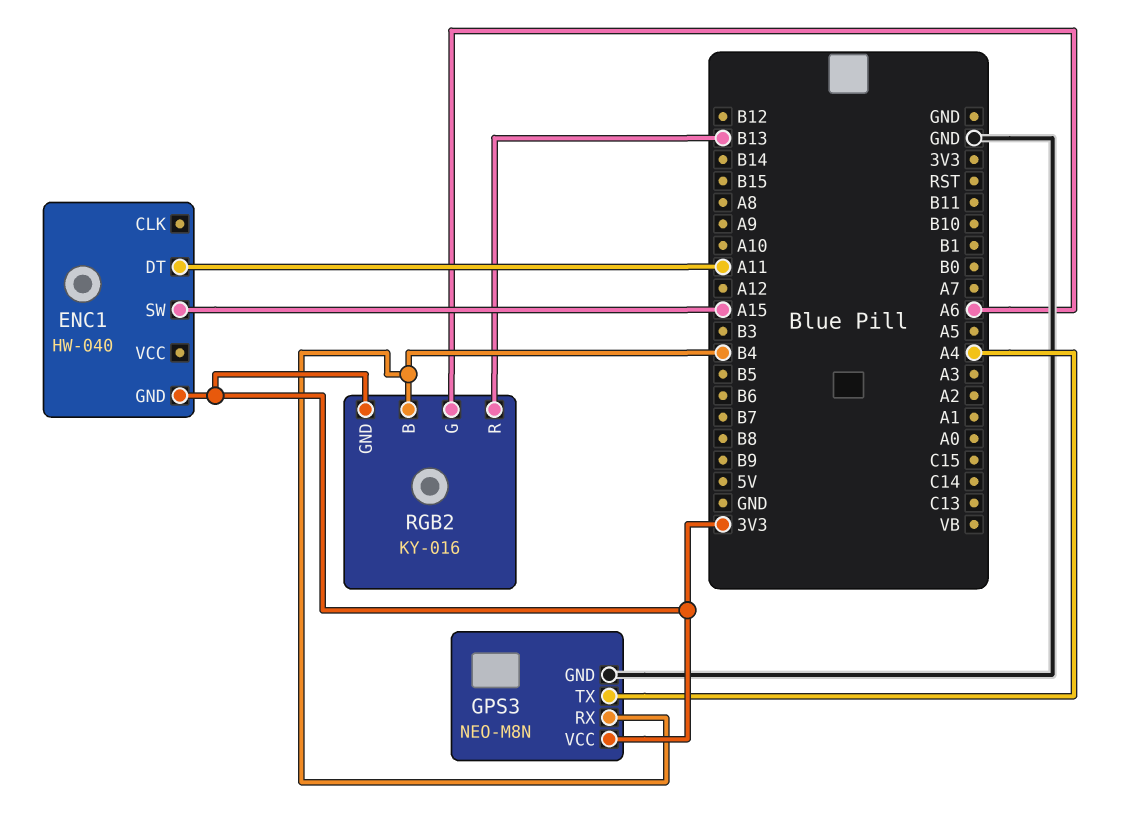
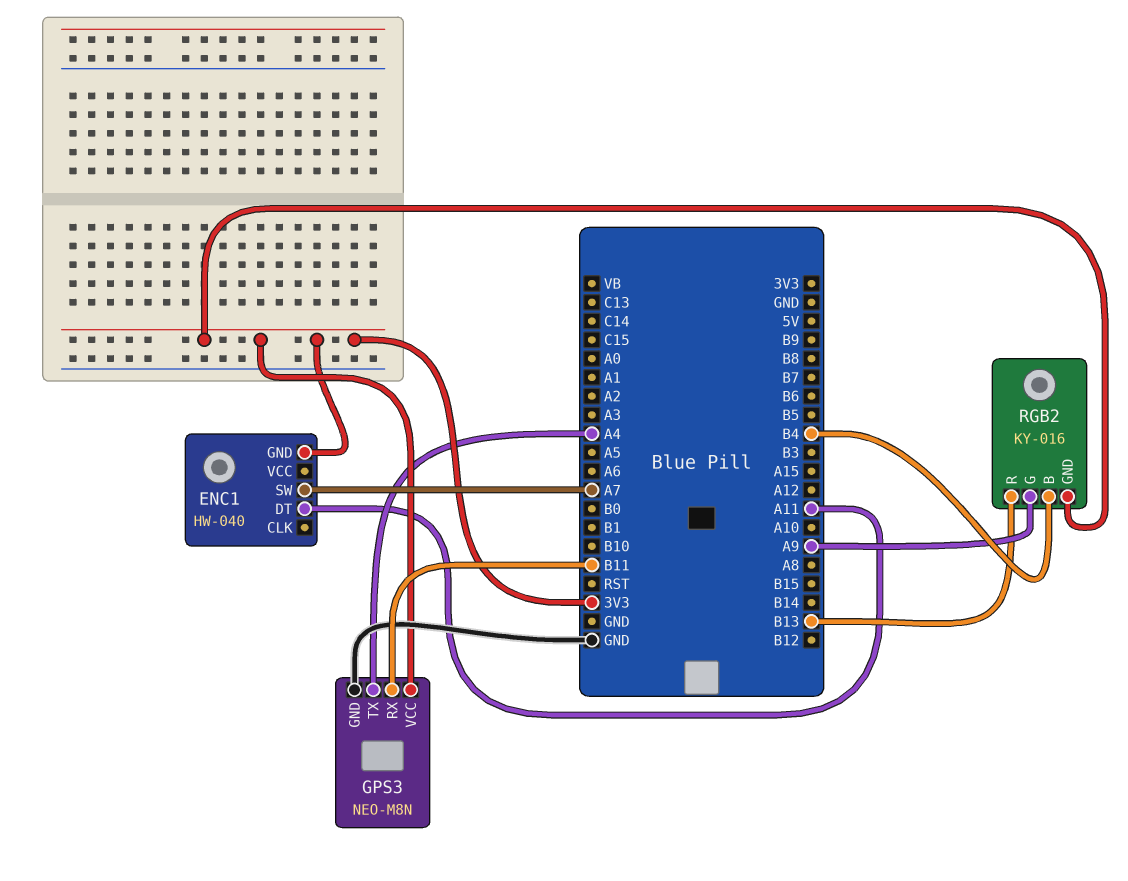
ENC1 pin SW: A15 -> A7
GPS3 pin RX: B4 -> B11
RGB2 pin G: A6 -> A9

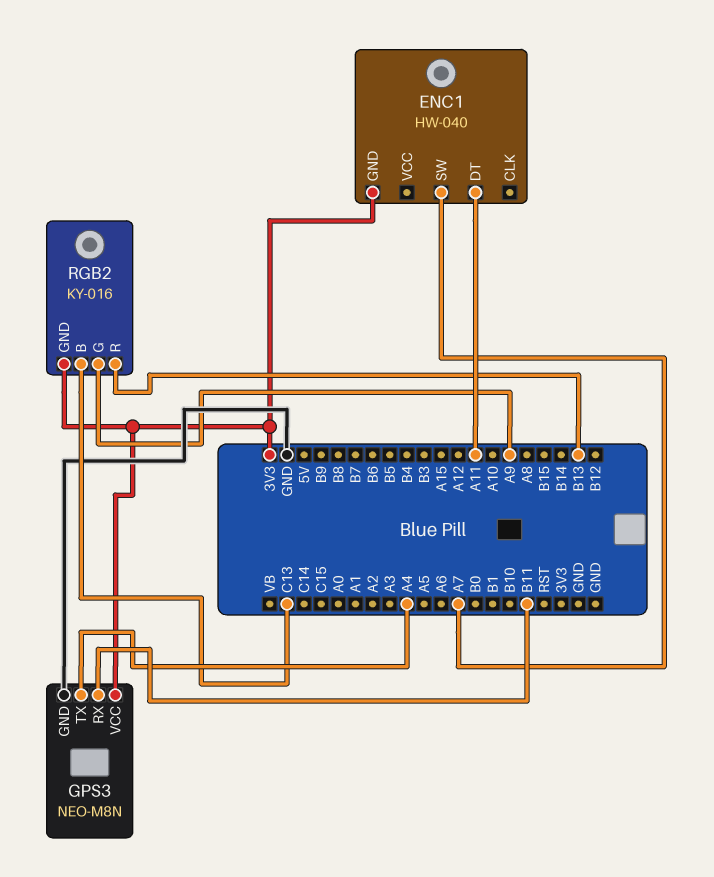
RGB2 pin B: B4 -> C13

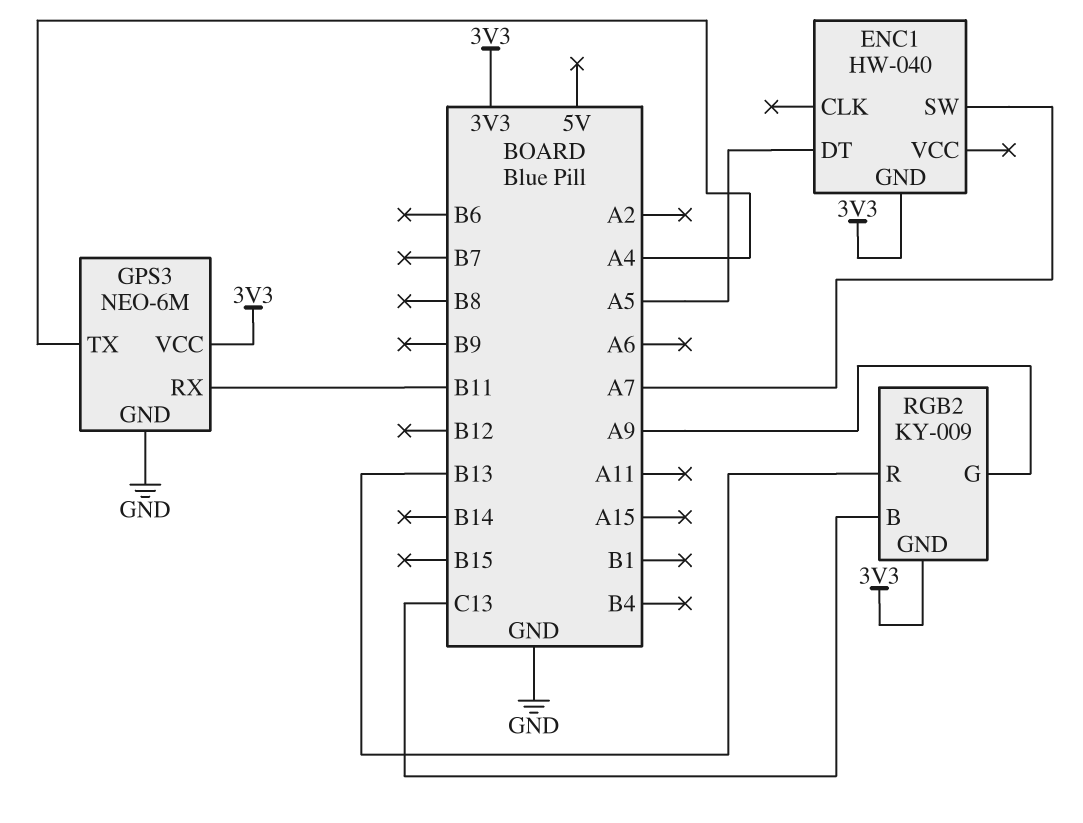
ENC1 pin DT: A11 -> A5
GPS3: NEO-M8N -> NEO-6M
RGB2: KY-016 -> KY-009

